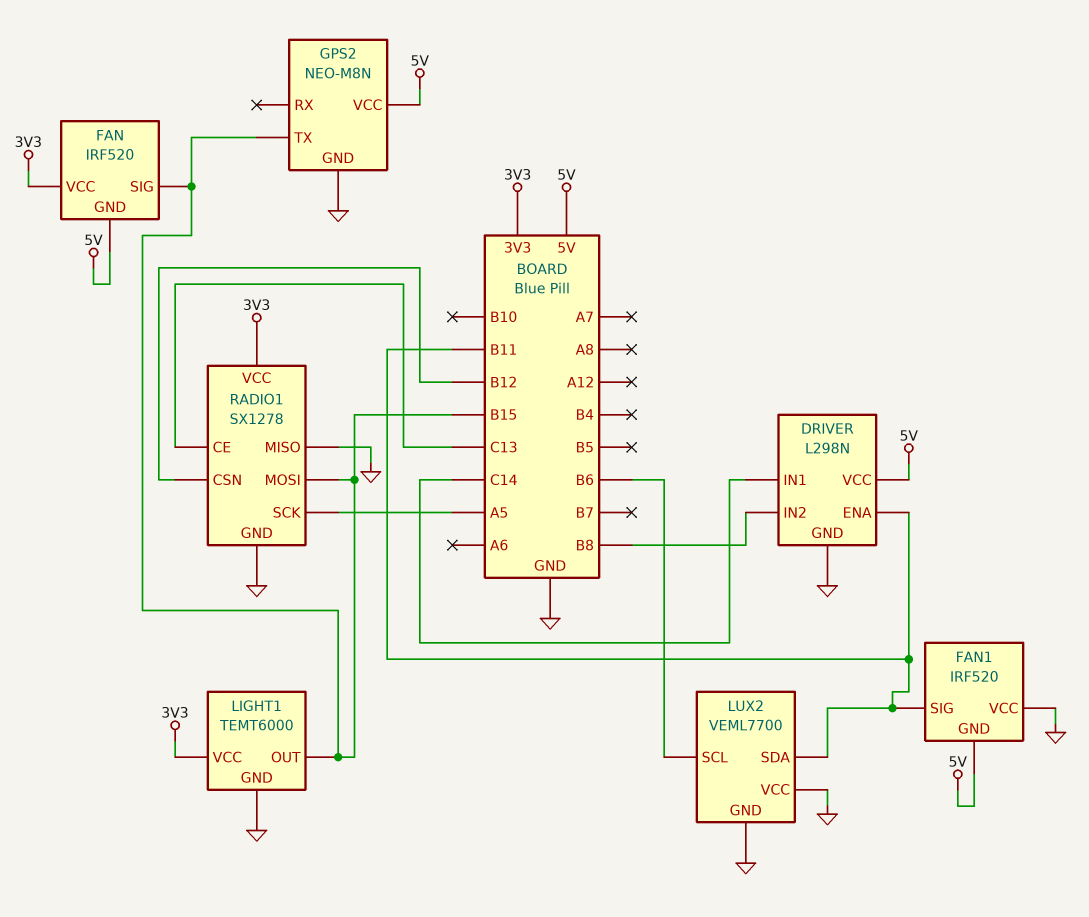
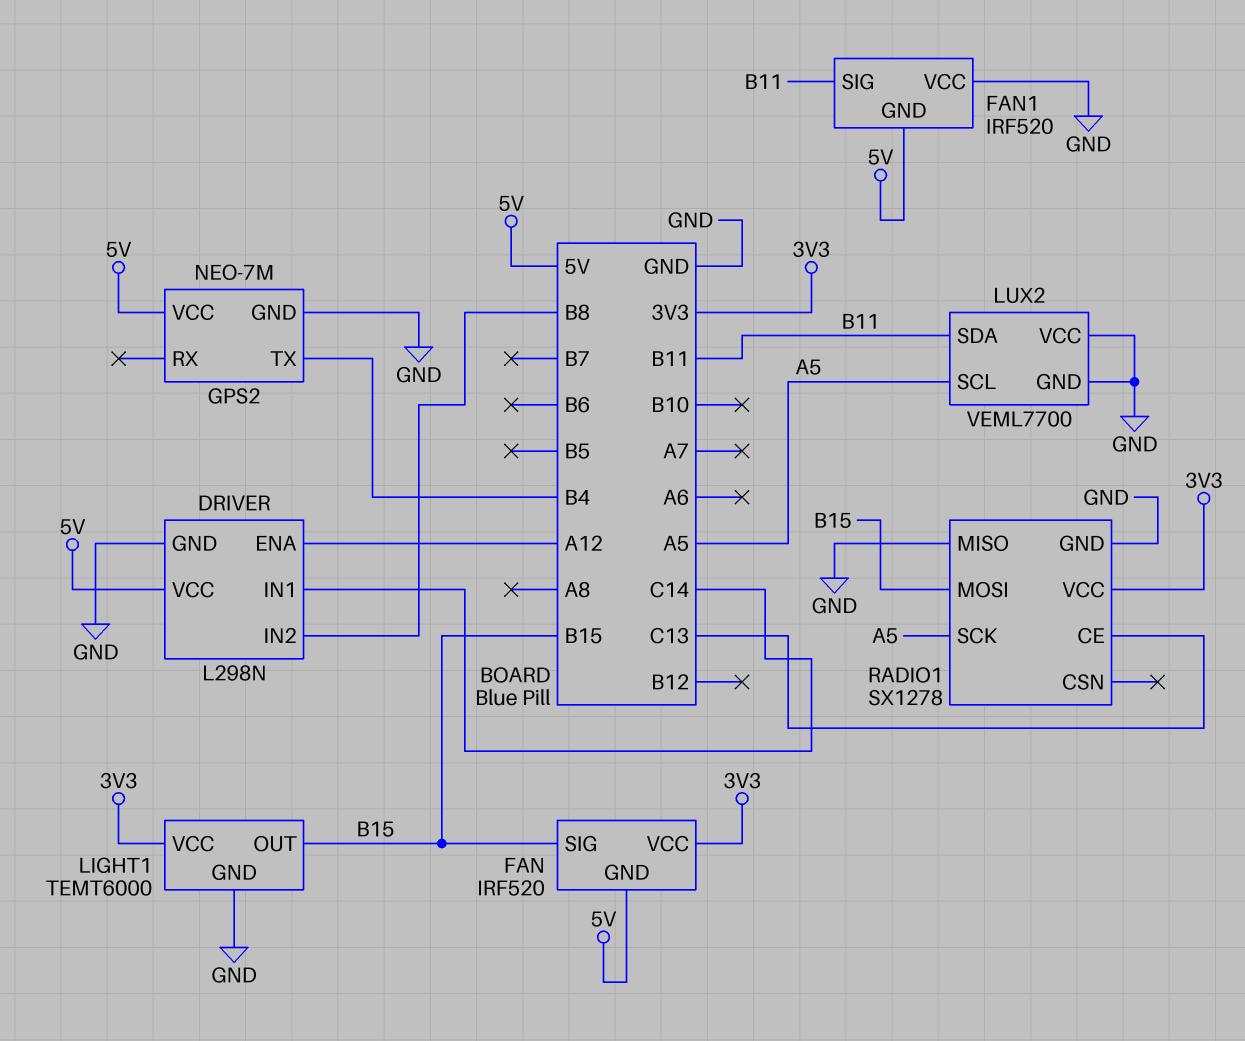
DRIVER pin ENA: B11 -> A12
GPS2: NEO-M8N -> NEO-7M
GPS2 pin TX: B15 -> B4
LUX2 pin SCL: B6 -> A5
RADIO1 pin CSN: B12 -> none

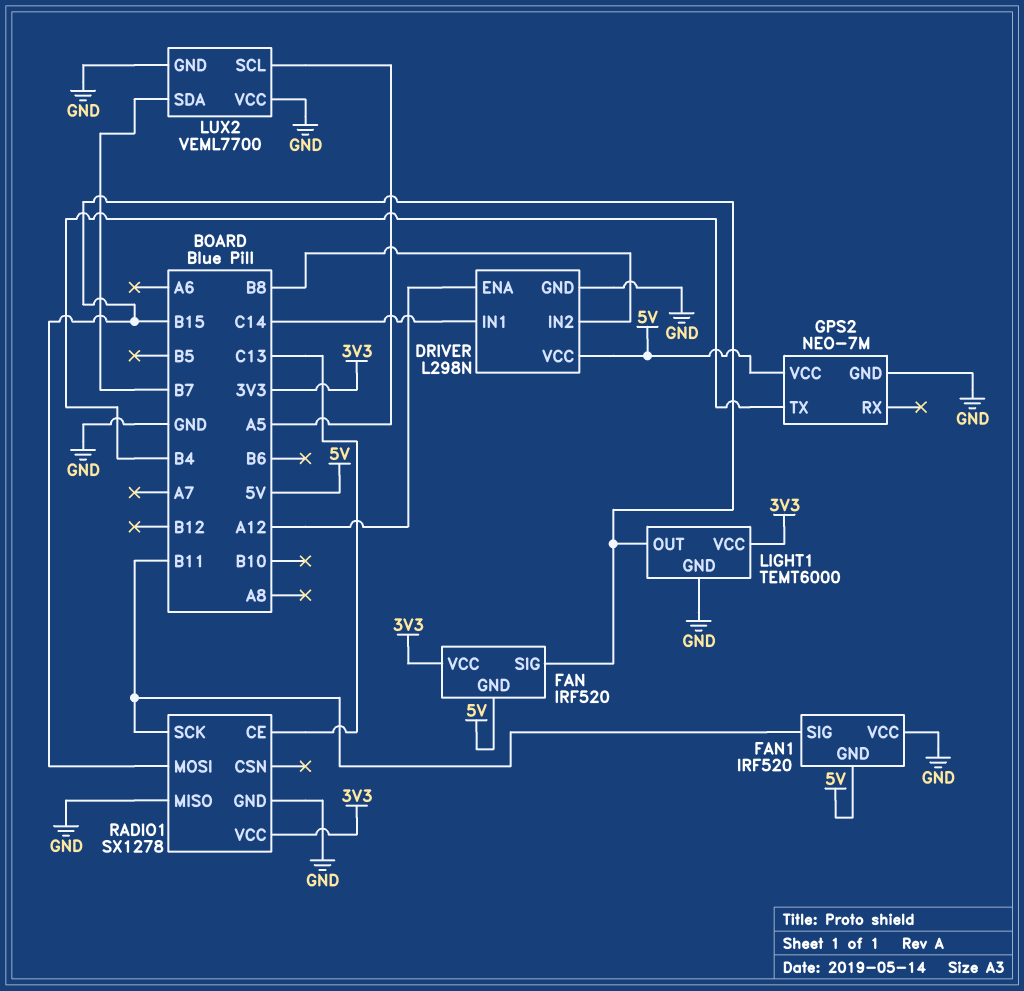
LUX2 pin SDA: B11 -> B7
RADIO1 pin SCK: A5 -> B11

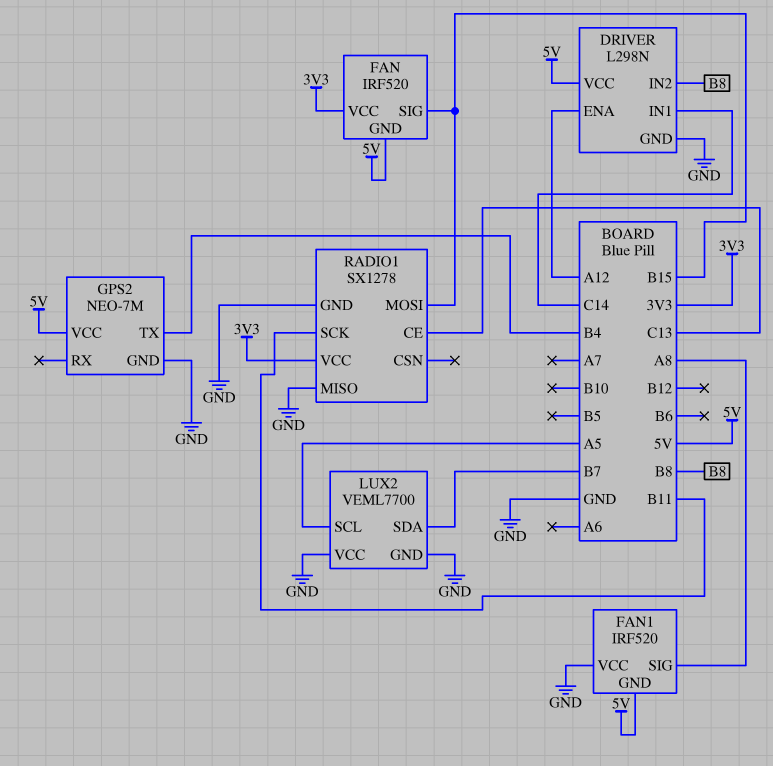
FAN1 pin SIG: B11 -> A8
LIGHT1: TEMT6000 -> none
LIGHT1 pin GND: GND -> none
LIGHT1 pin OUT: B15 -> none
LIGHT1 pin VCC: 3V3 -> none

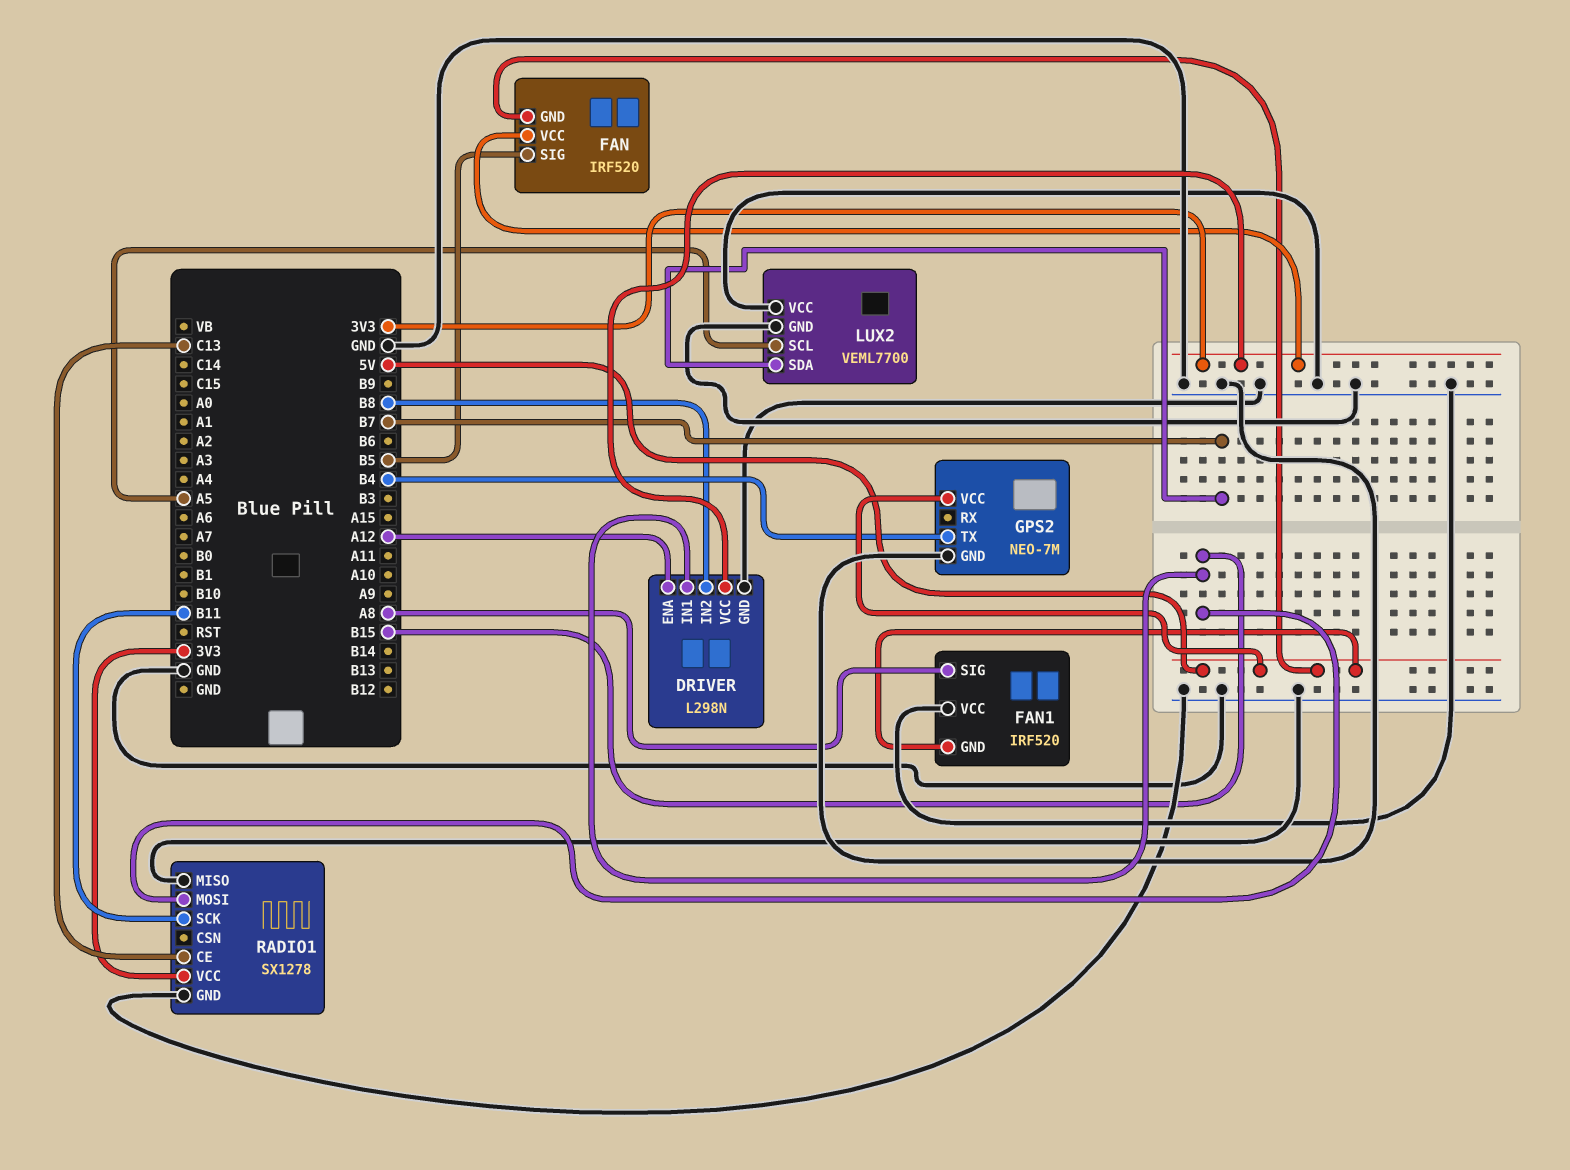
DRIVER pin IN1: C14 -> B15
DRIVER pin VCC: 5V -> 3V3
FAN pin SIG: B15 -> B5

